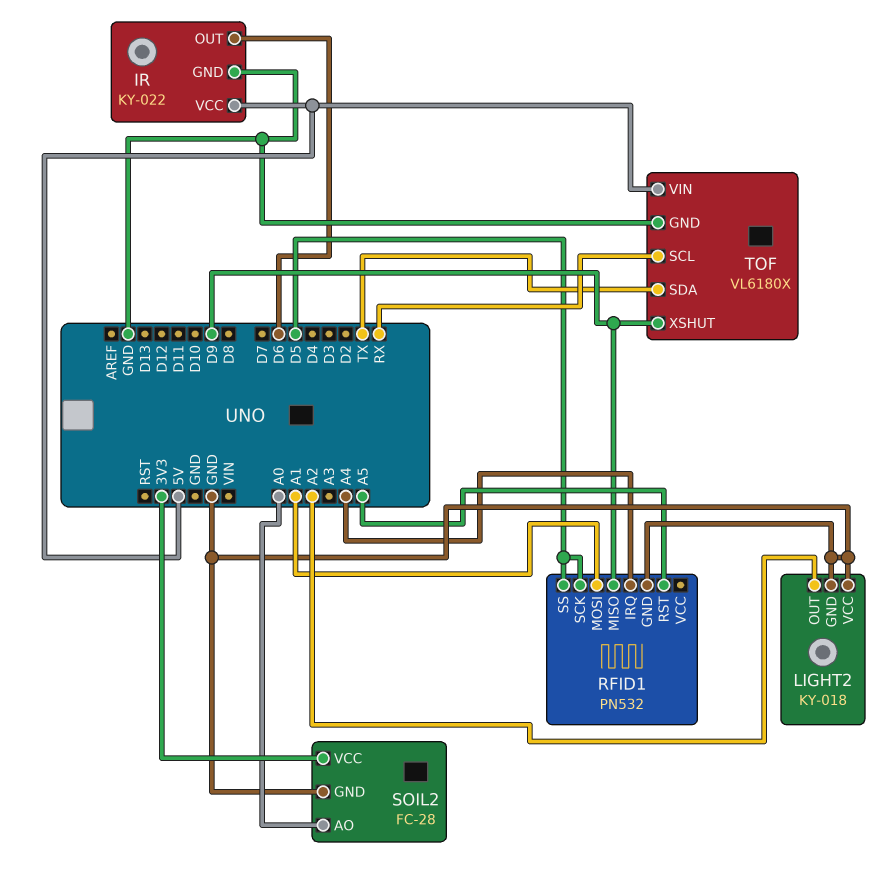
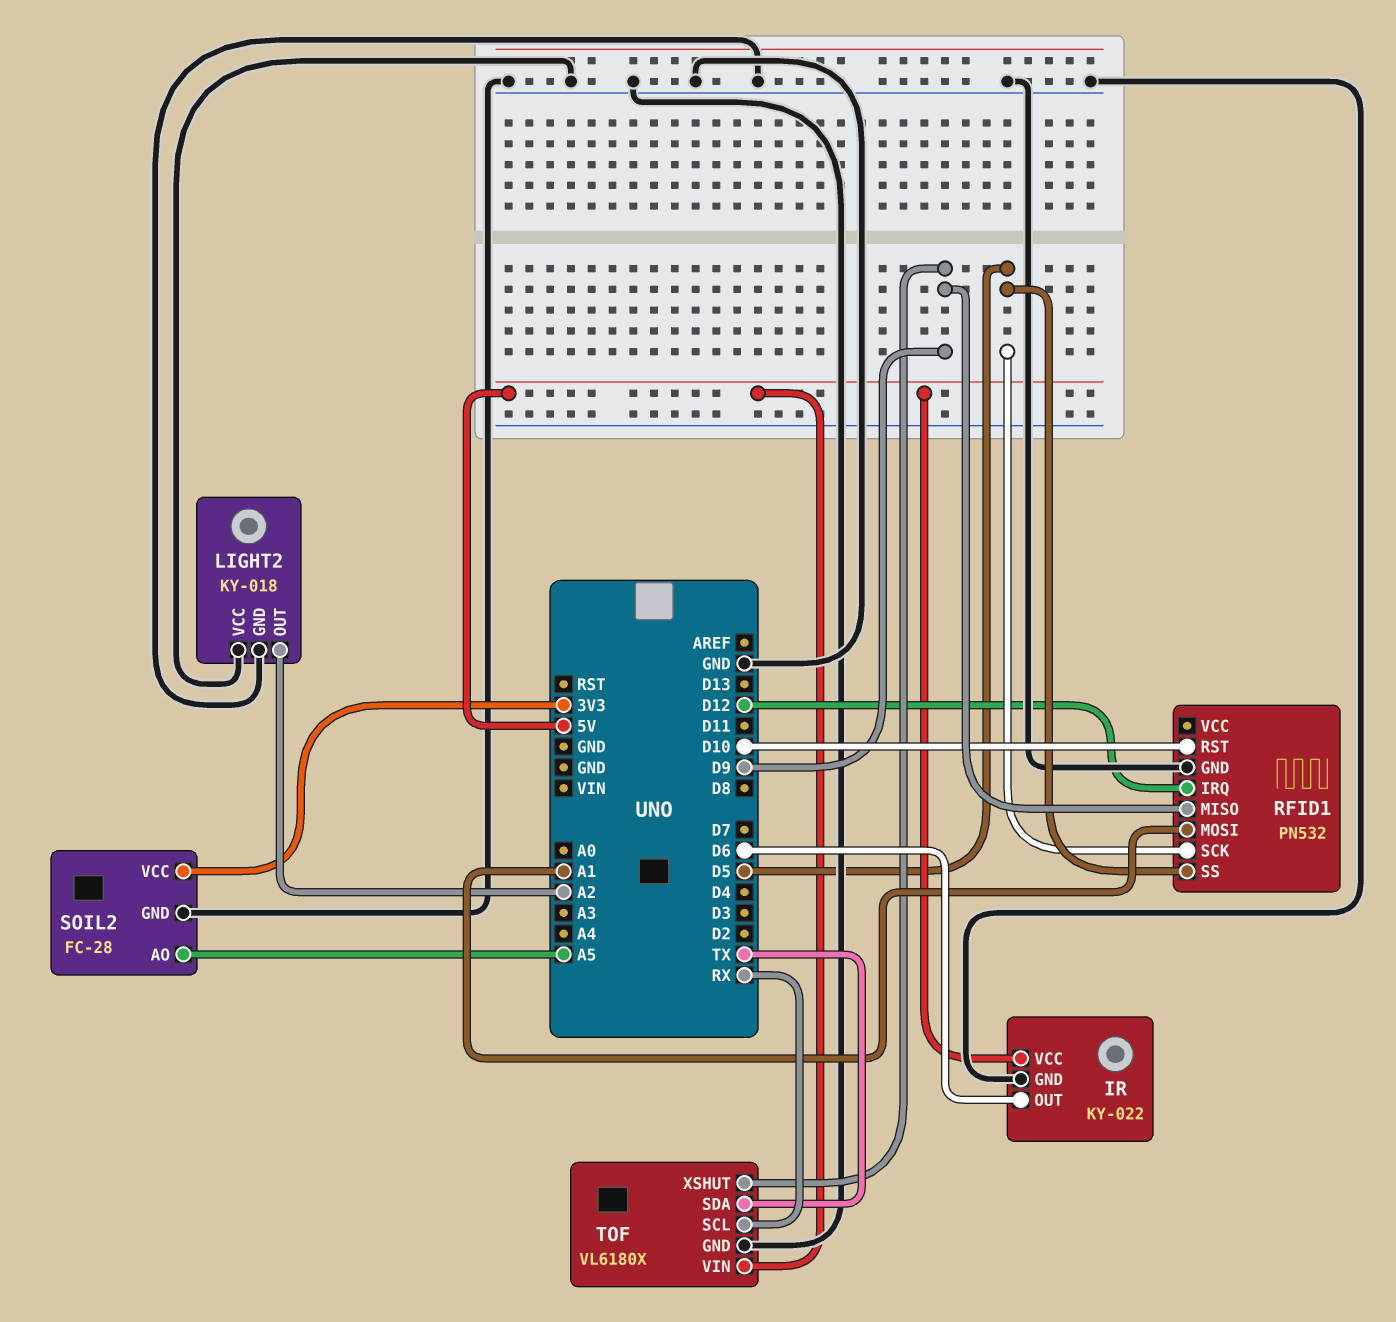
RFID1 pin IRQ: A4 -> D12
RFID1 pin RST: A5 -> D10
SOIL2 pin AO: A0 -> A5

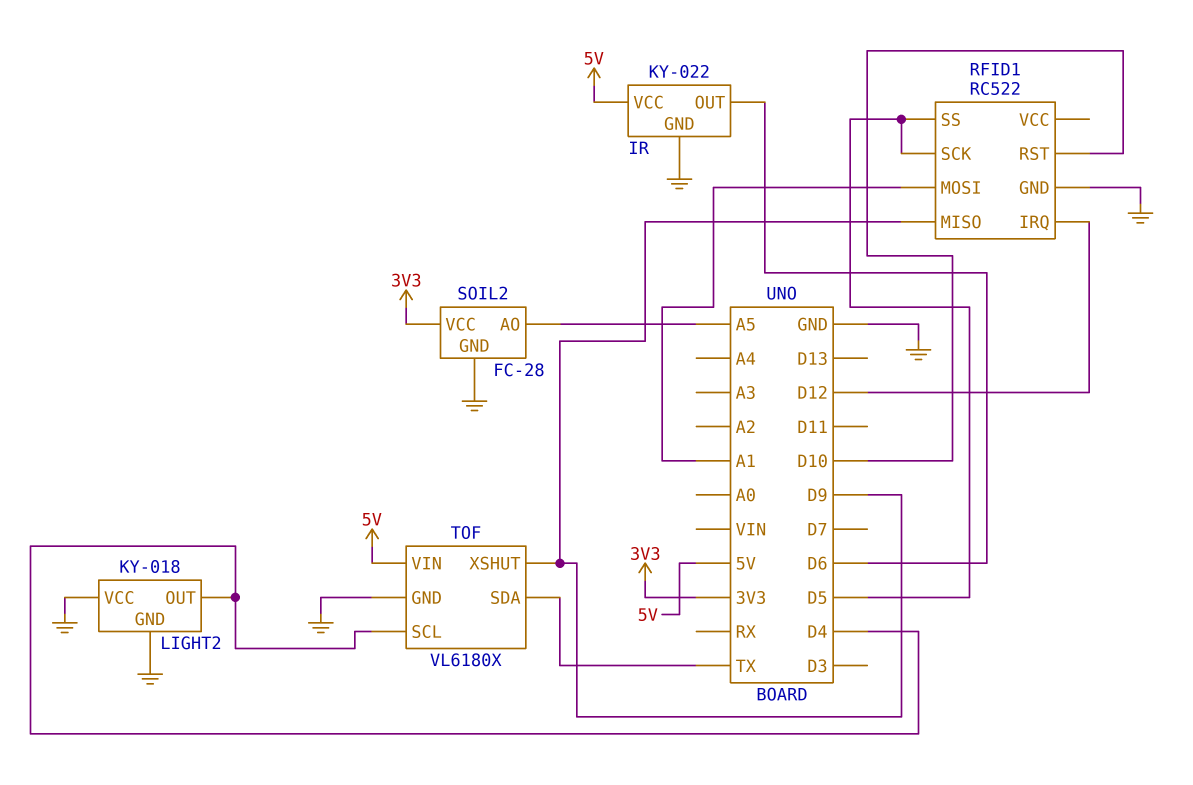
LIGHT2 pin OUT: A2 -> D4
RFID1: PN532 -> RC522
TOF pin SCL: RX -> D4

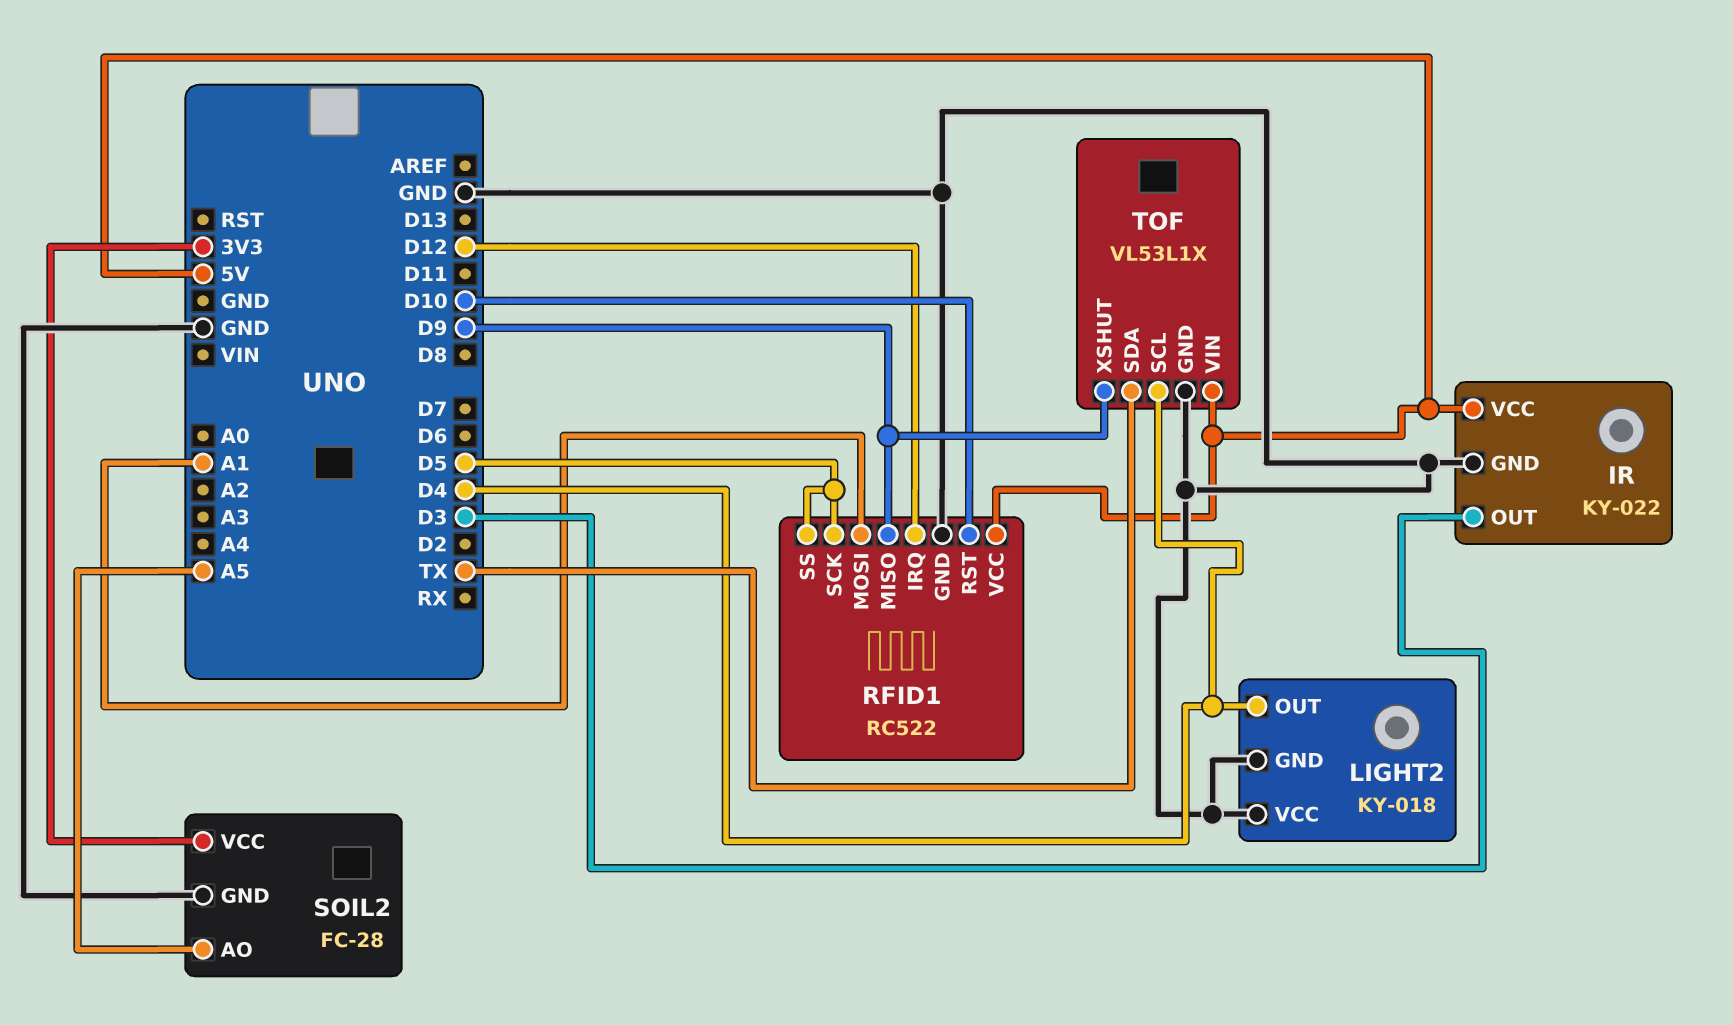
IR pin OUT: D6 -> D3
RFID1 pin VCC: none -> 5V
TOF: VL6180X -> VL53L1X

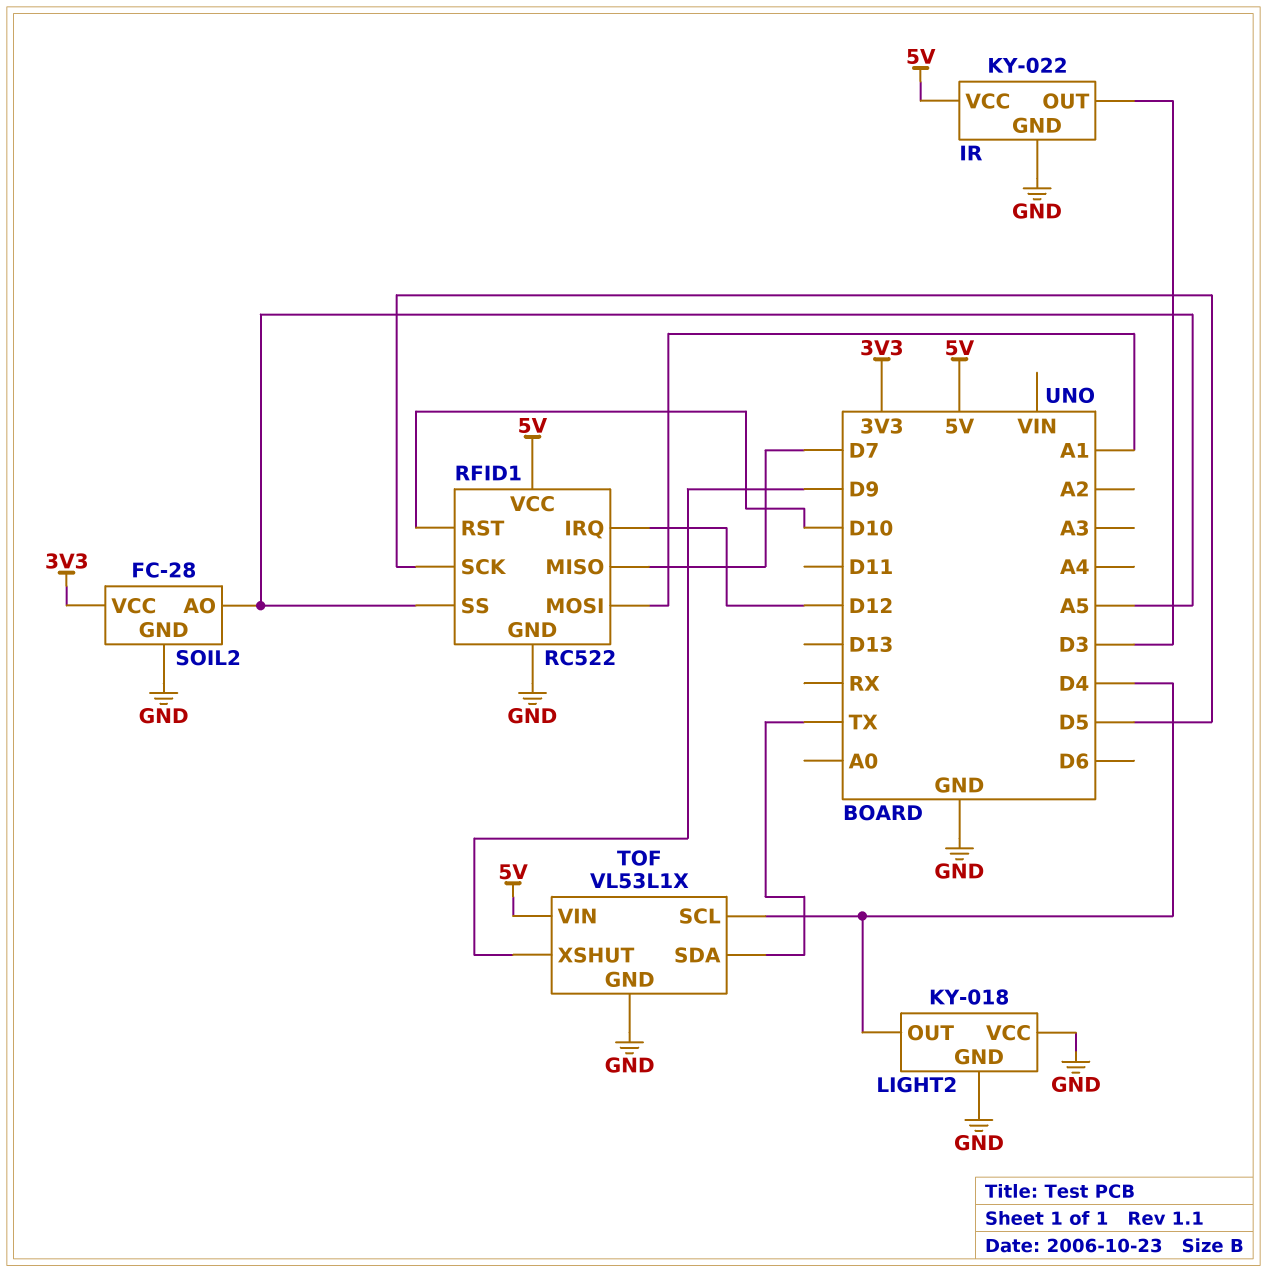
RFID1 pin MISO: D9 -> D7
RFID1 pin SS: D5 -> A5

